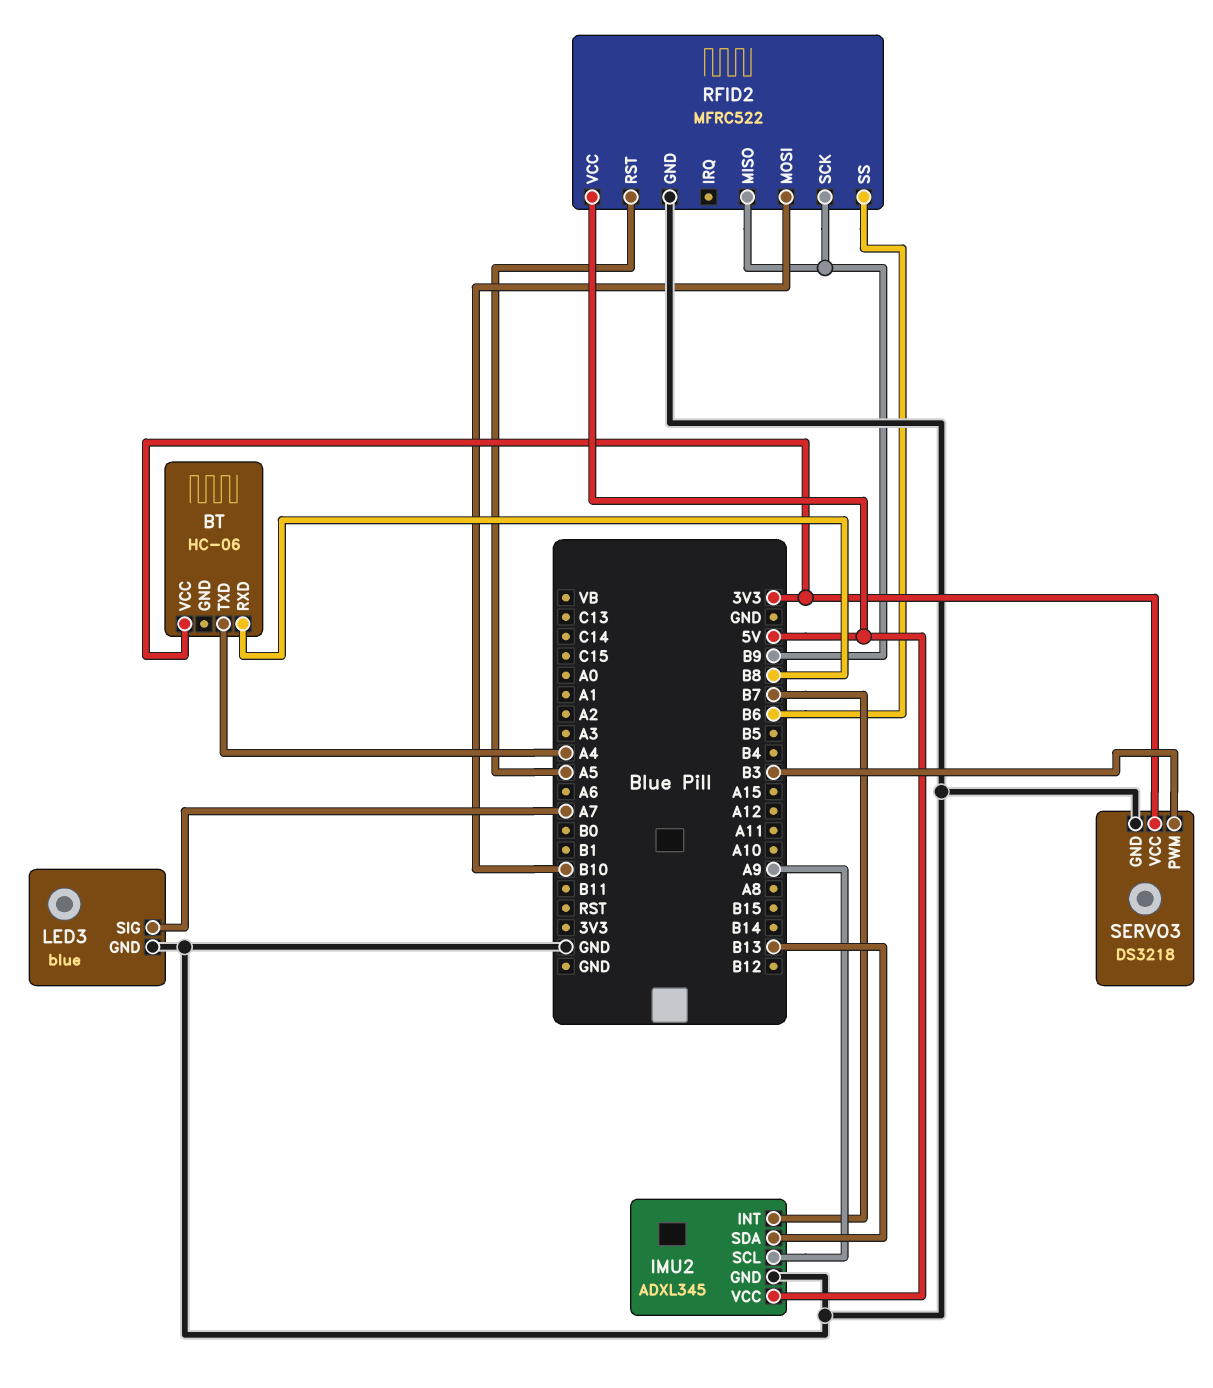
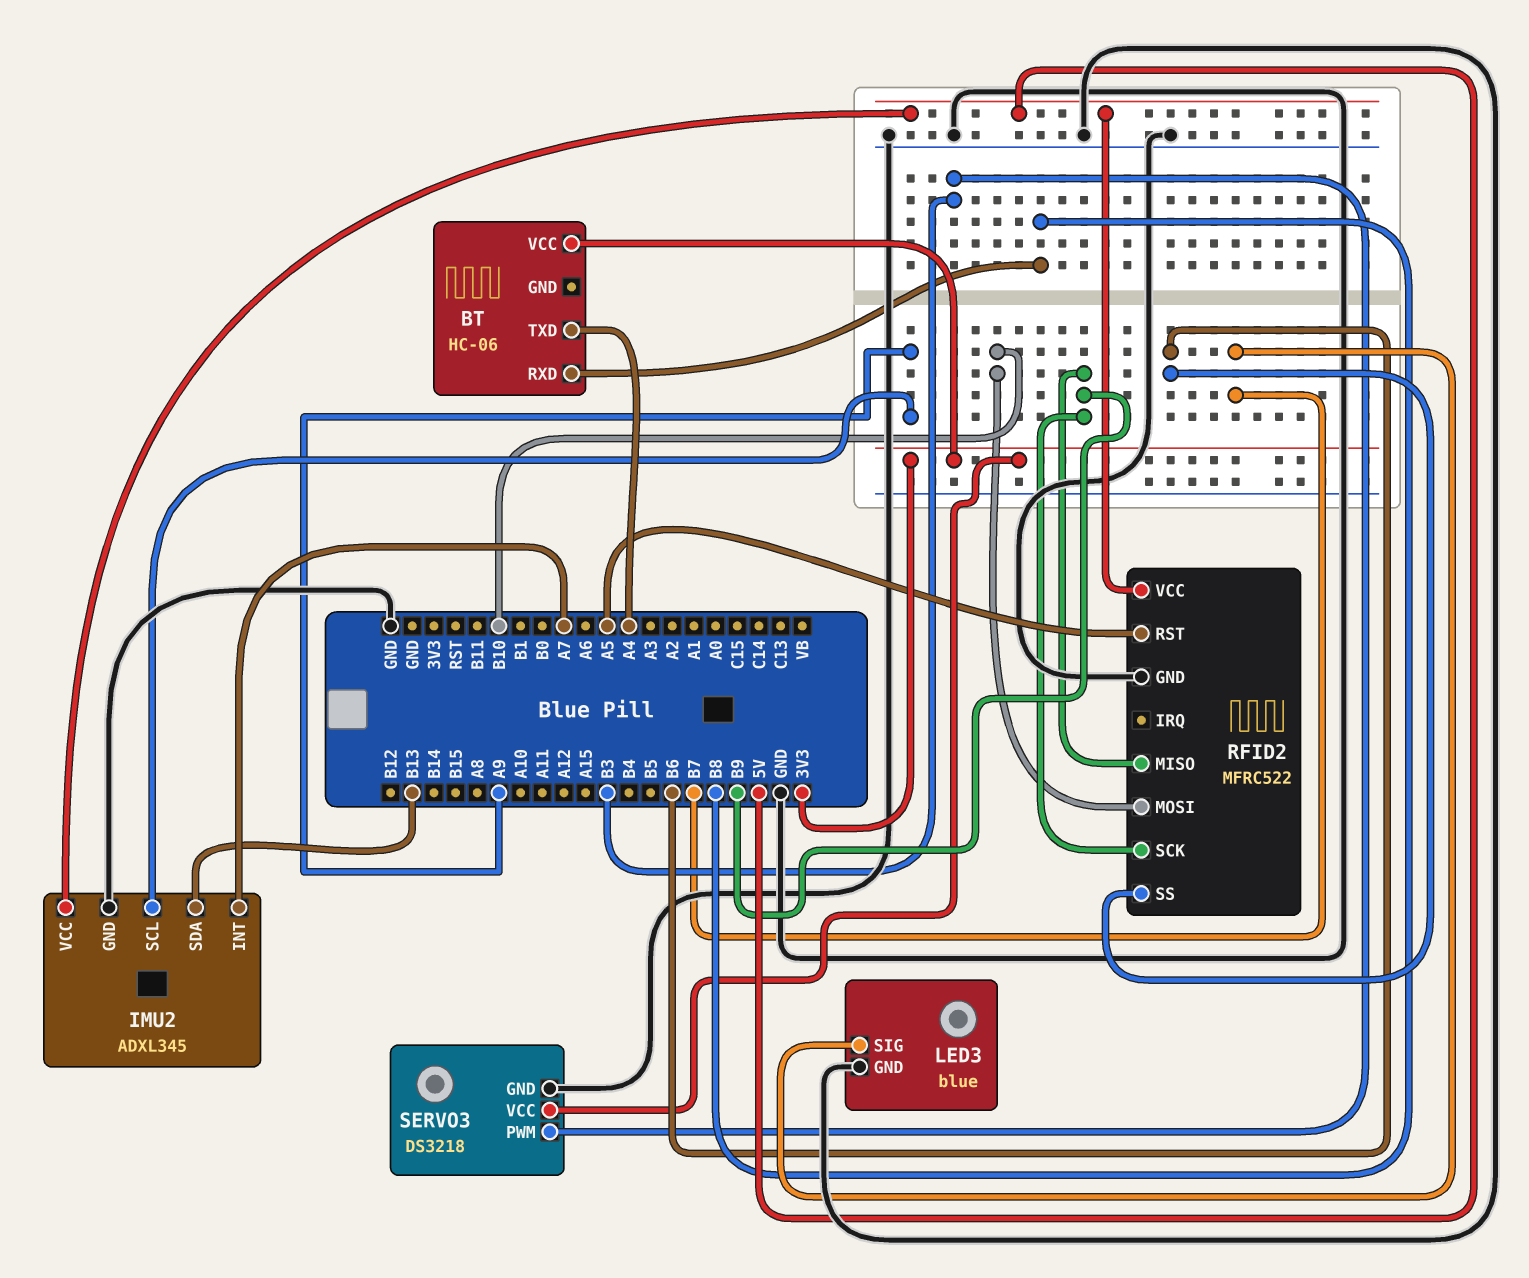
IMU2 pin INT: B7 -> A7
LED3 pin SIG: A7 -> B7

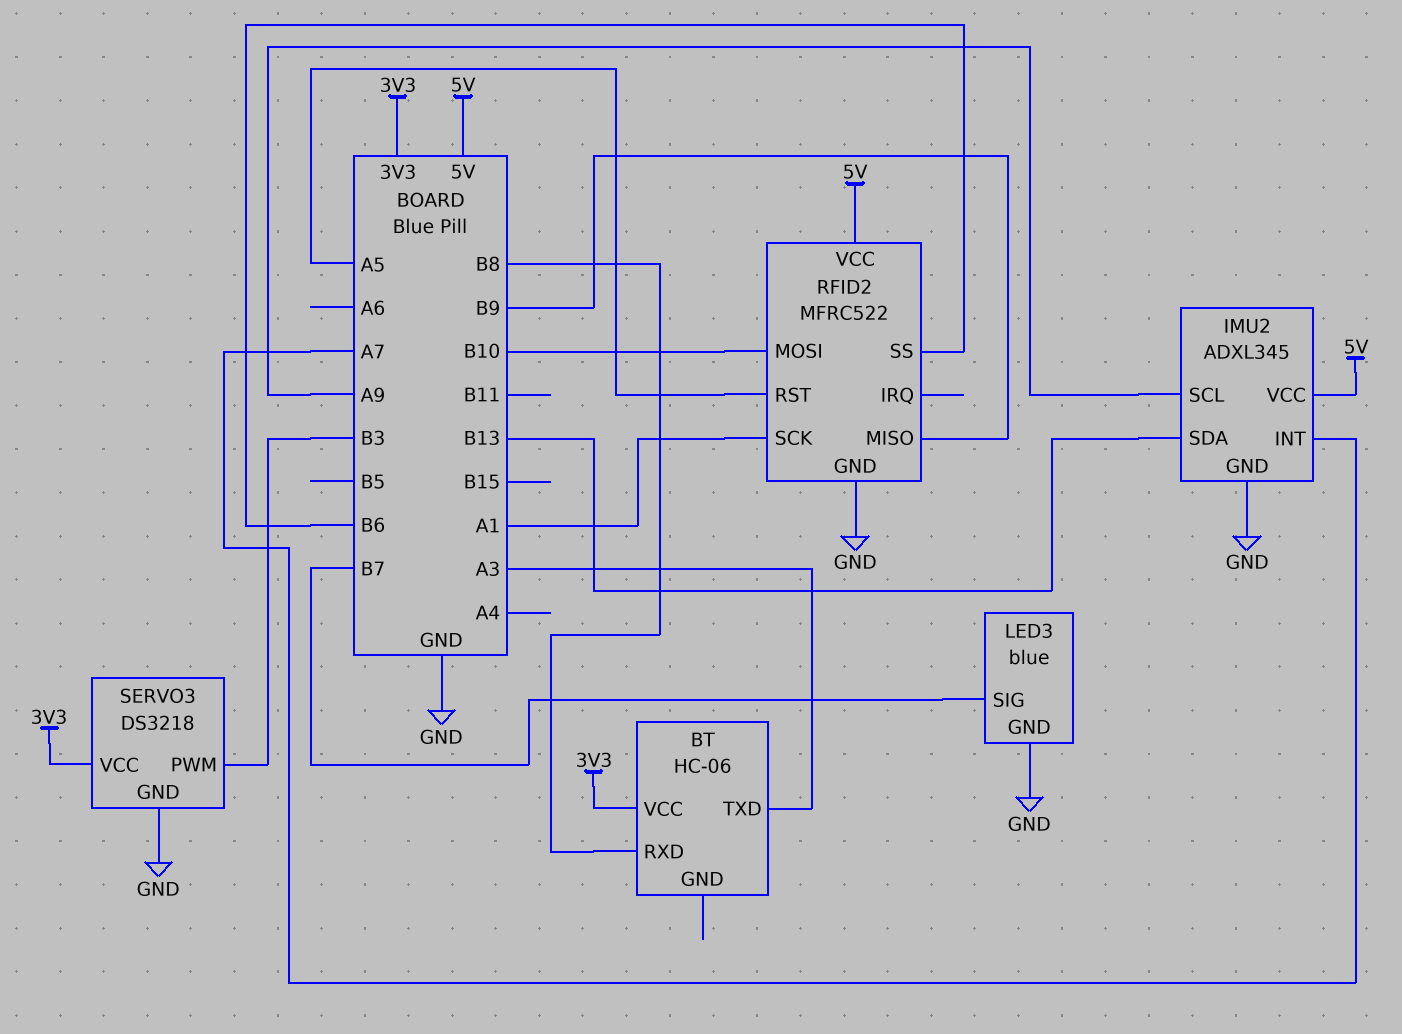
BT pin TXD: A4 -> A3
RFID2 pin SCK: B9 -> A1

